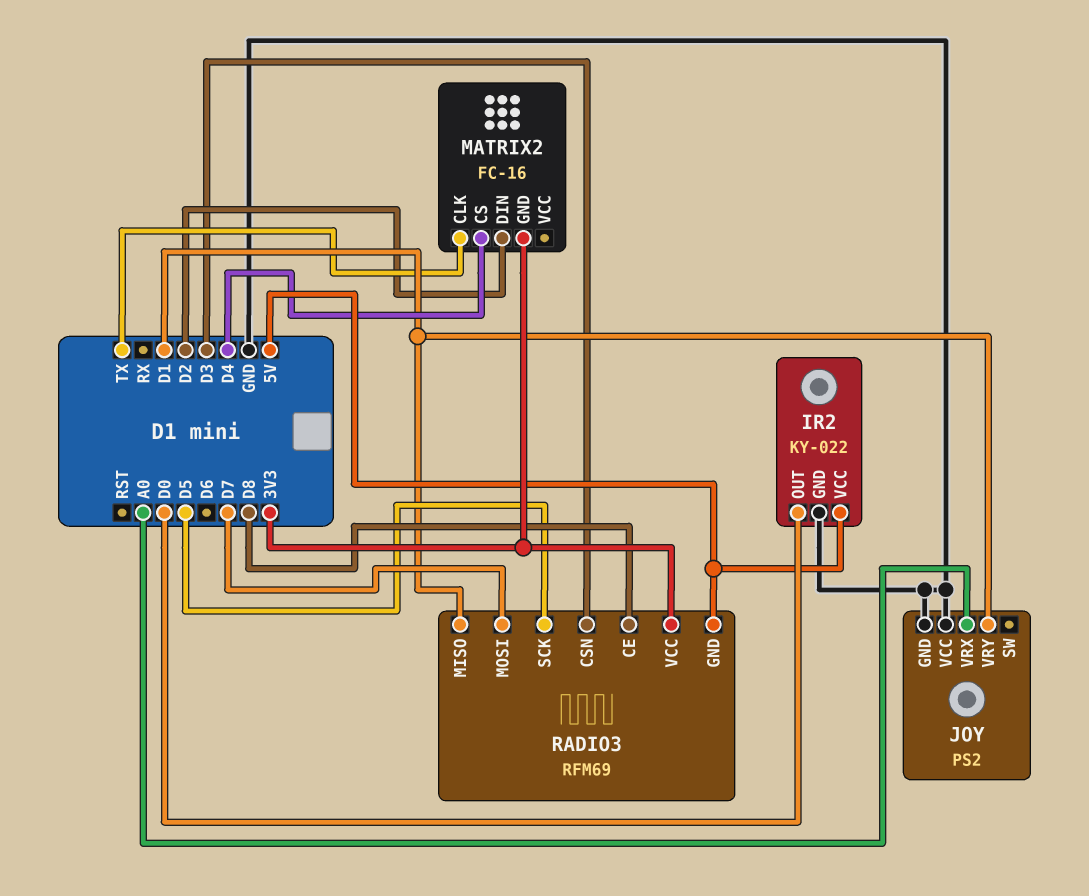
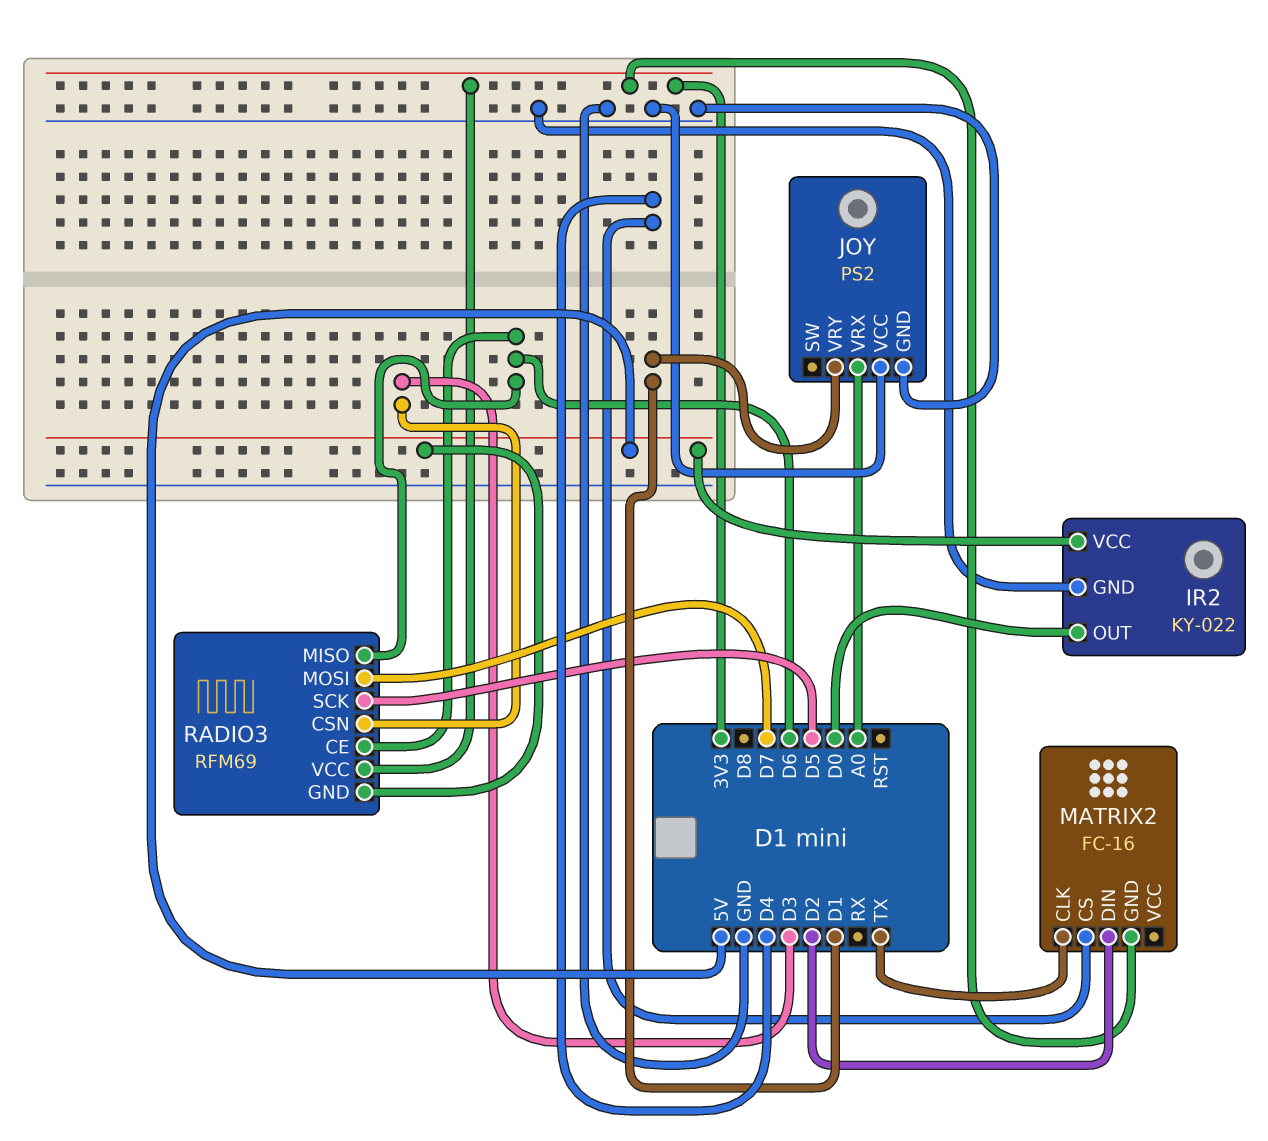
RADIO3 pin CE: D8 -> D6
RADIO3 pin MISO: D1 -> D6

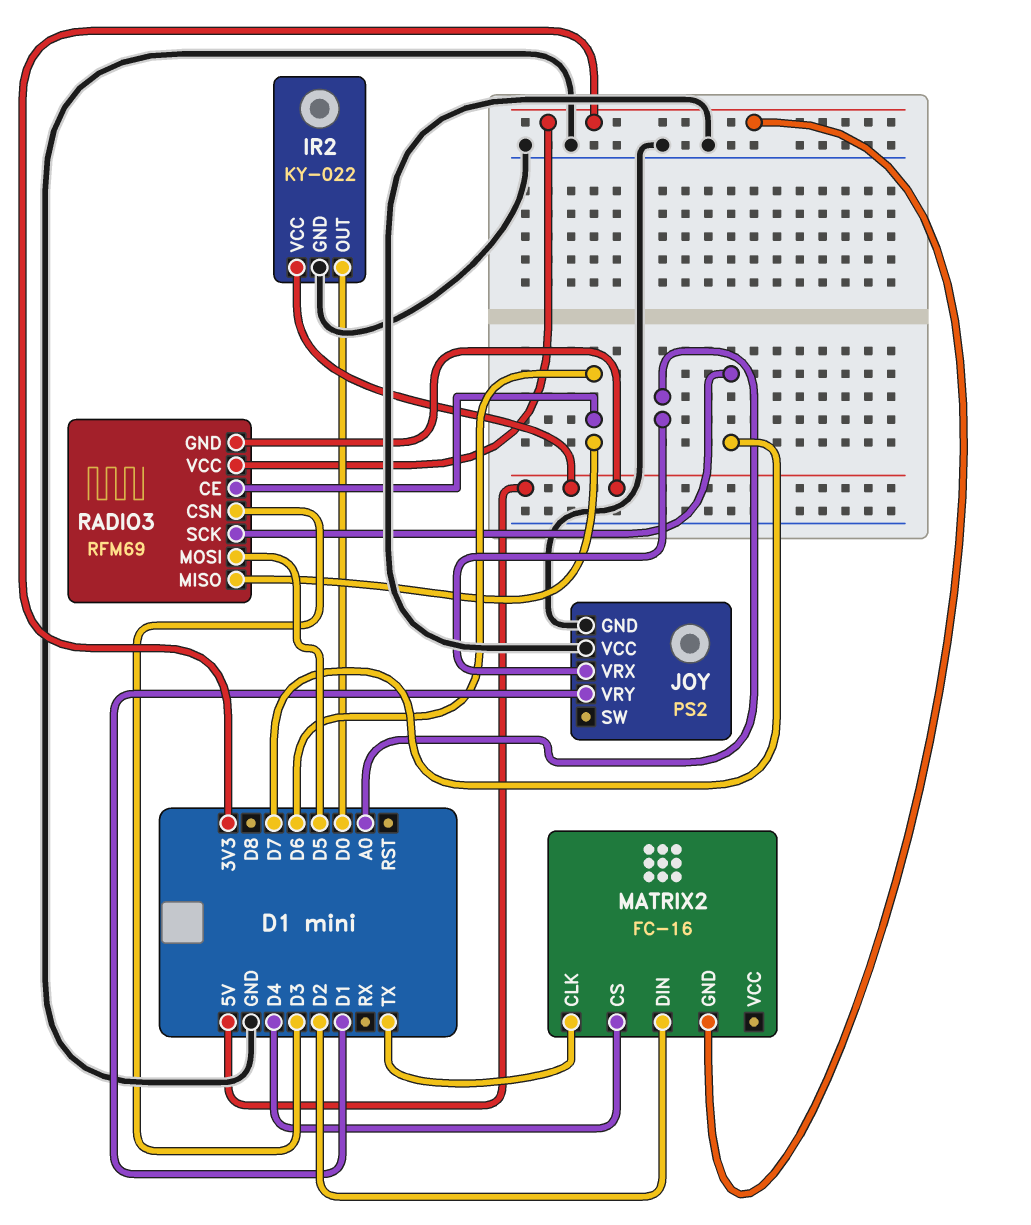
RADIO3 pin MOSI: D7 -> D5
RADIO3 pin SCK: D5 -> D7

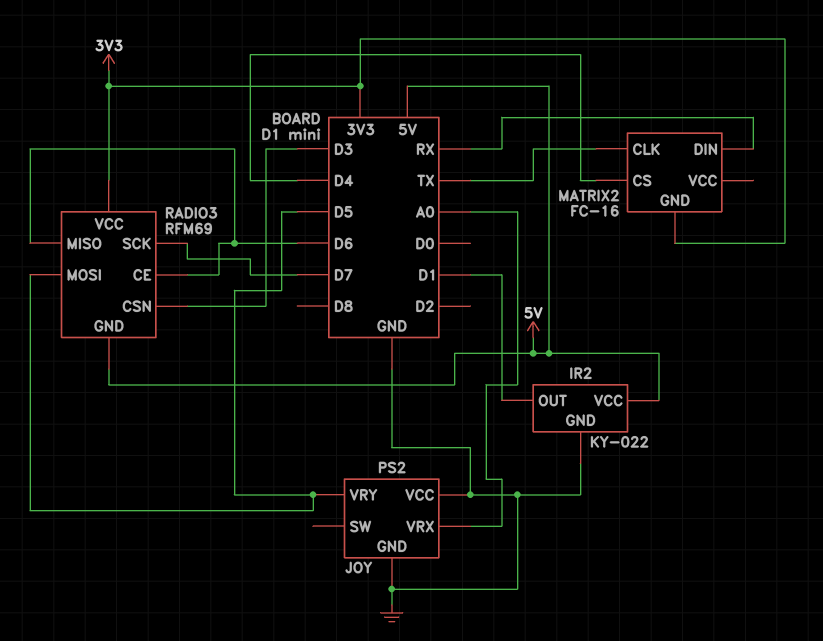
IR2 pin OUT: D0 -> D1
JOY pin VRY: D1 -> D5
MATRIX2 pin DIN: D2 -> RX

